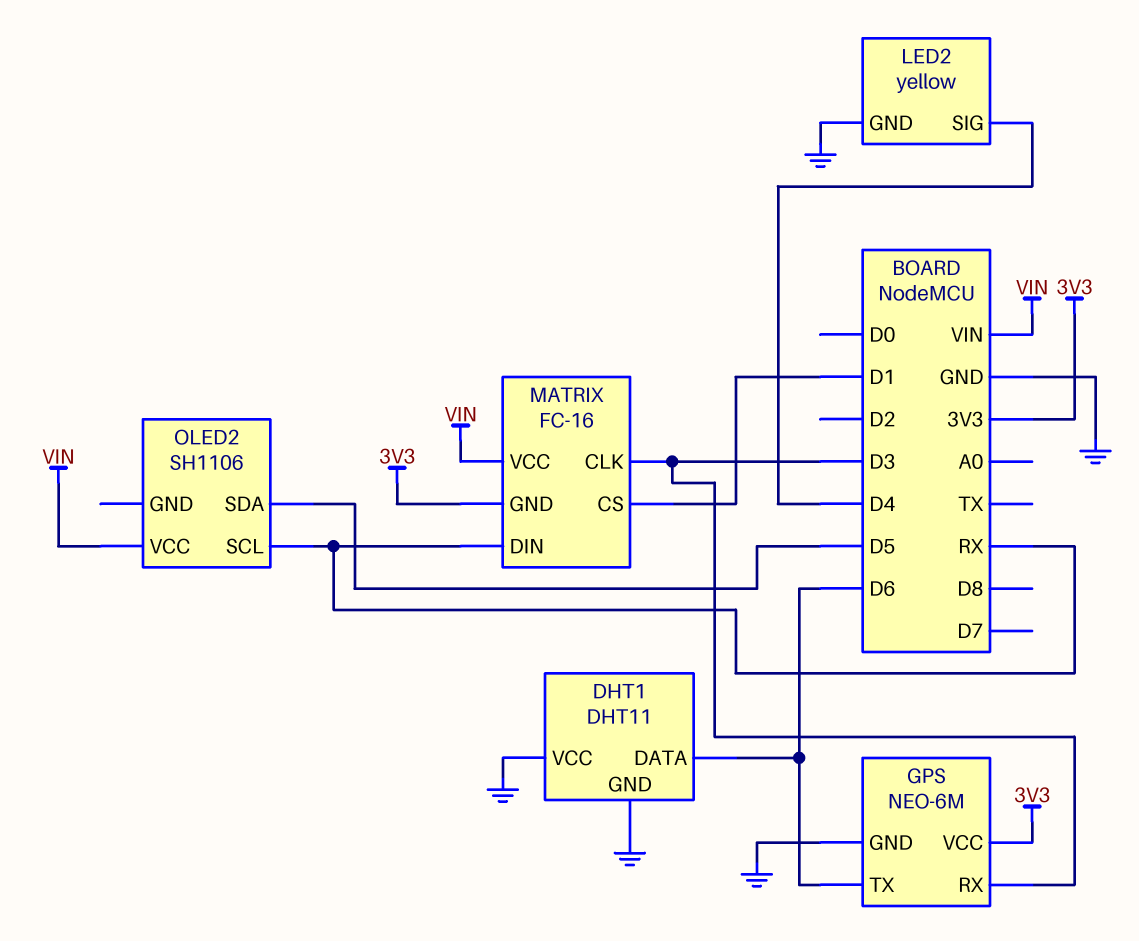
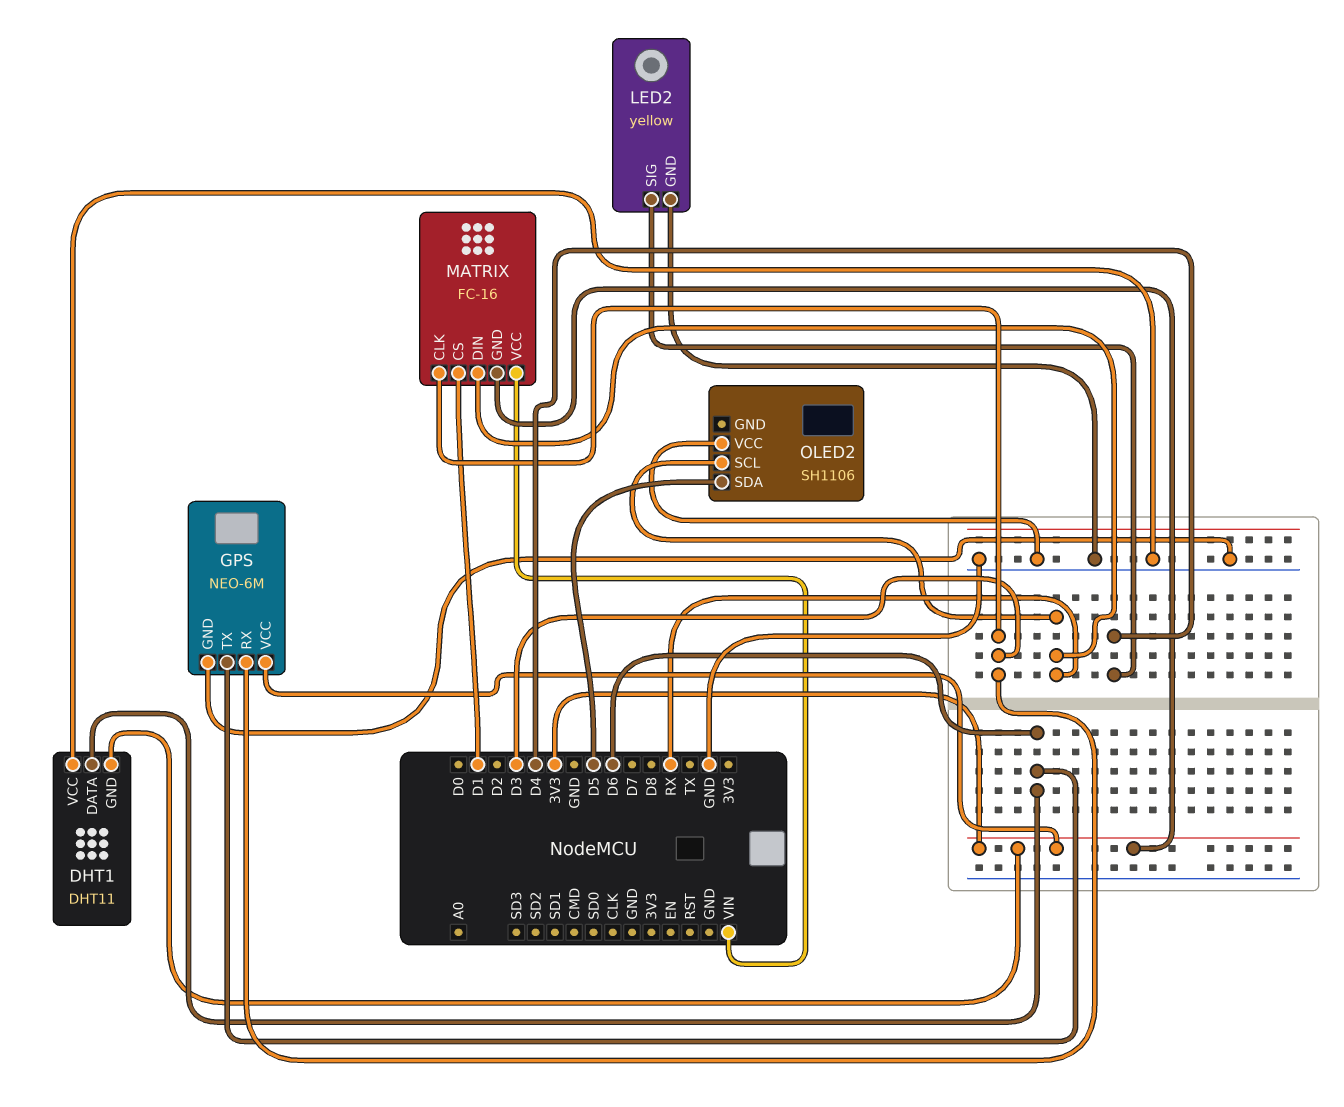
DHT1 pin GND: GND -> 3V3
OLED2 pin VCC: VIN -> GND

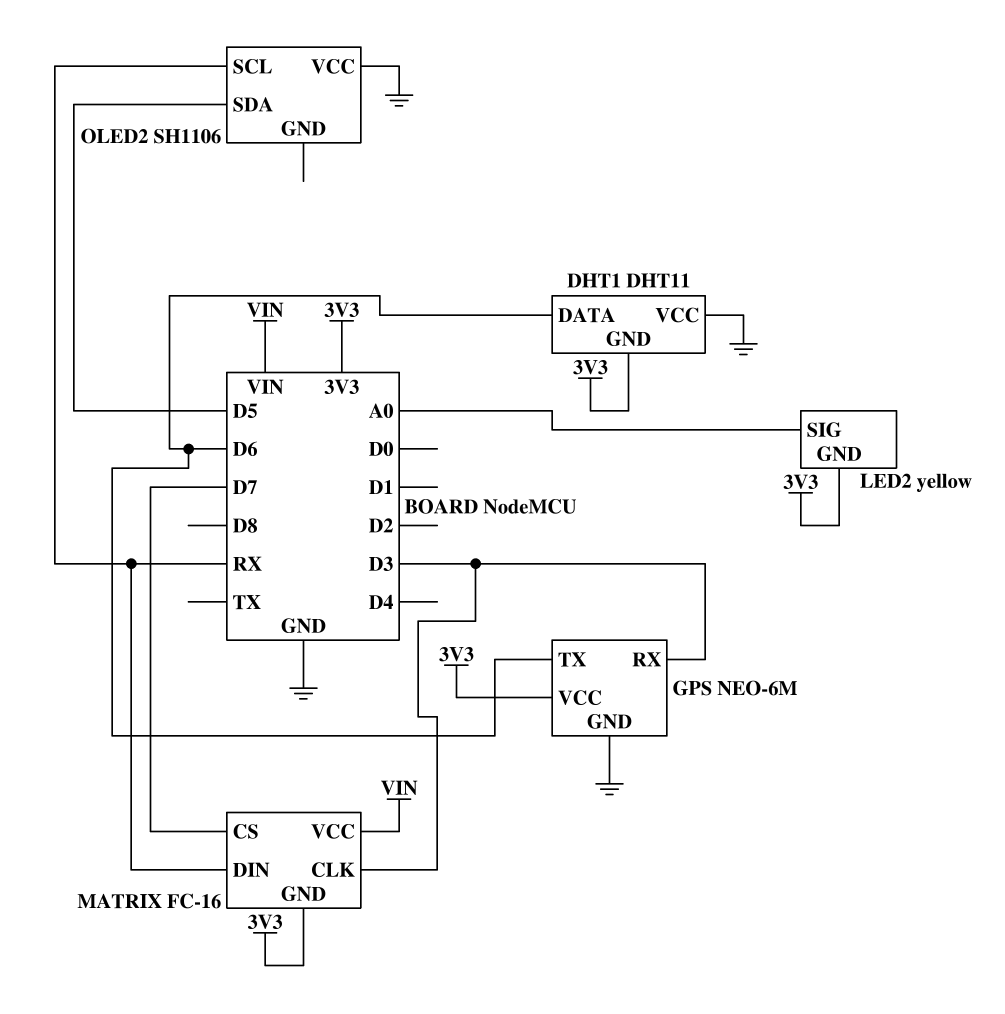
LED2 pin GND: GND -> 3V3
LED2 pin SIG: D4 -> A0
MATRIX pin CS: D1 -> D7

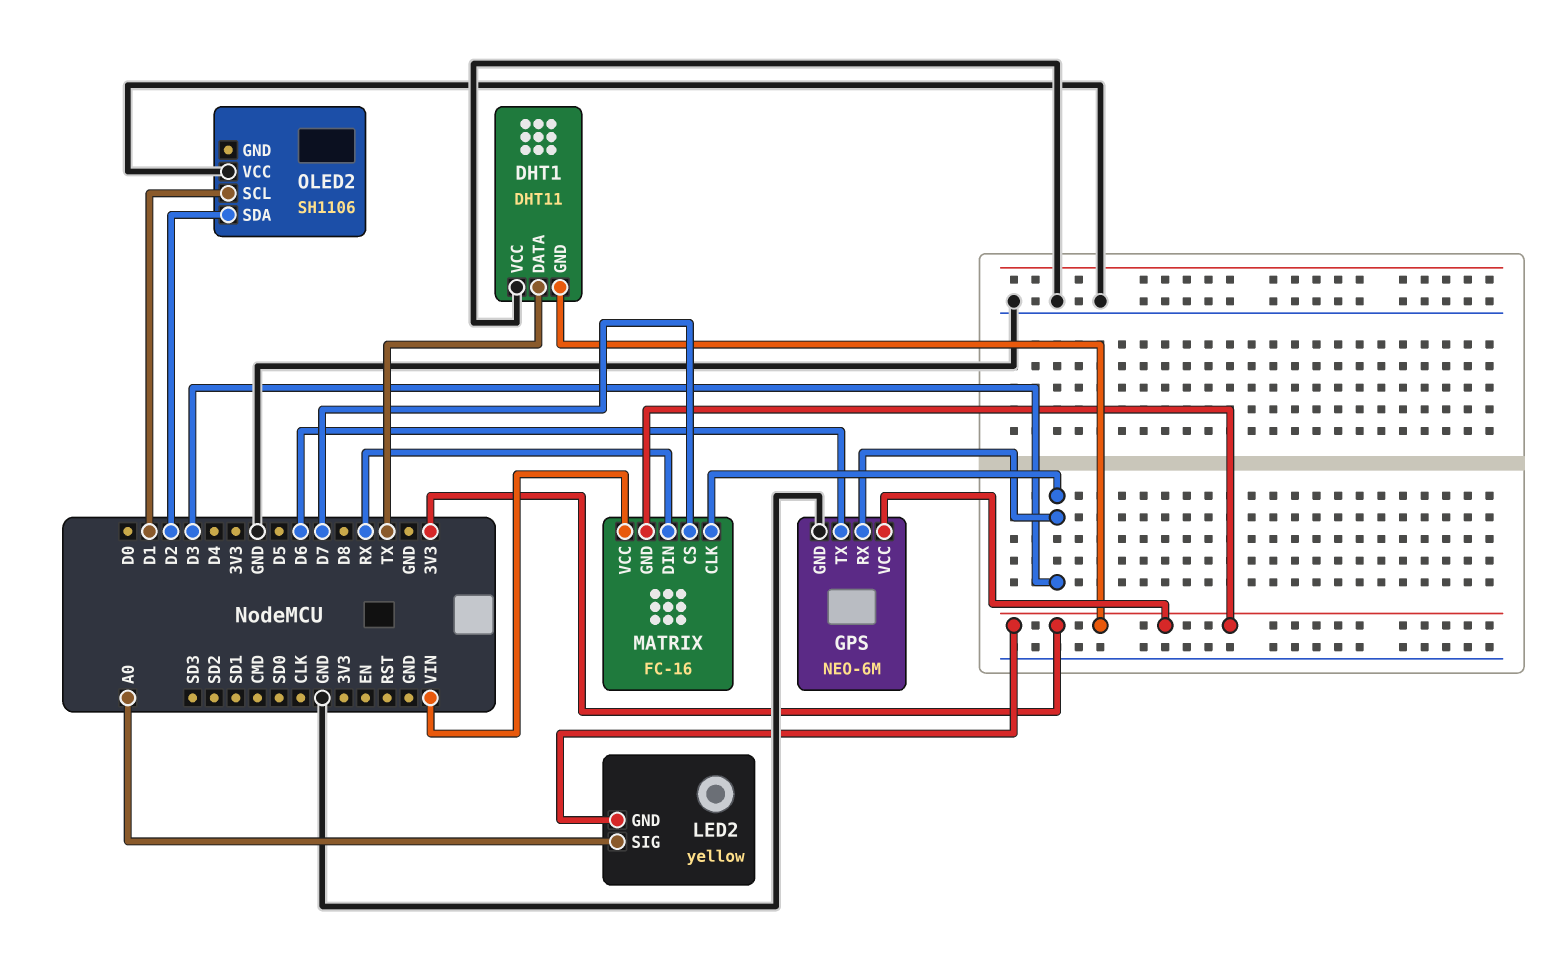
DHT1 pin DATA: D6 -> TX
OLED2 pin SCL: RX -> D1
OLED2 pin SDA: D5 -> D2

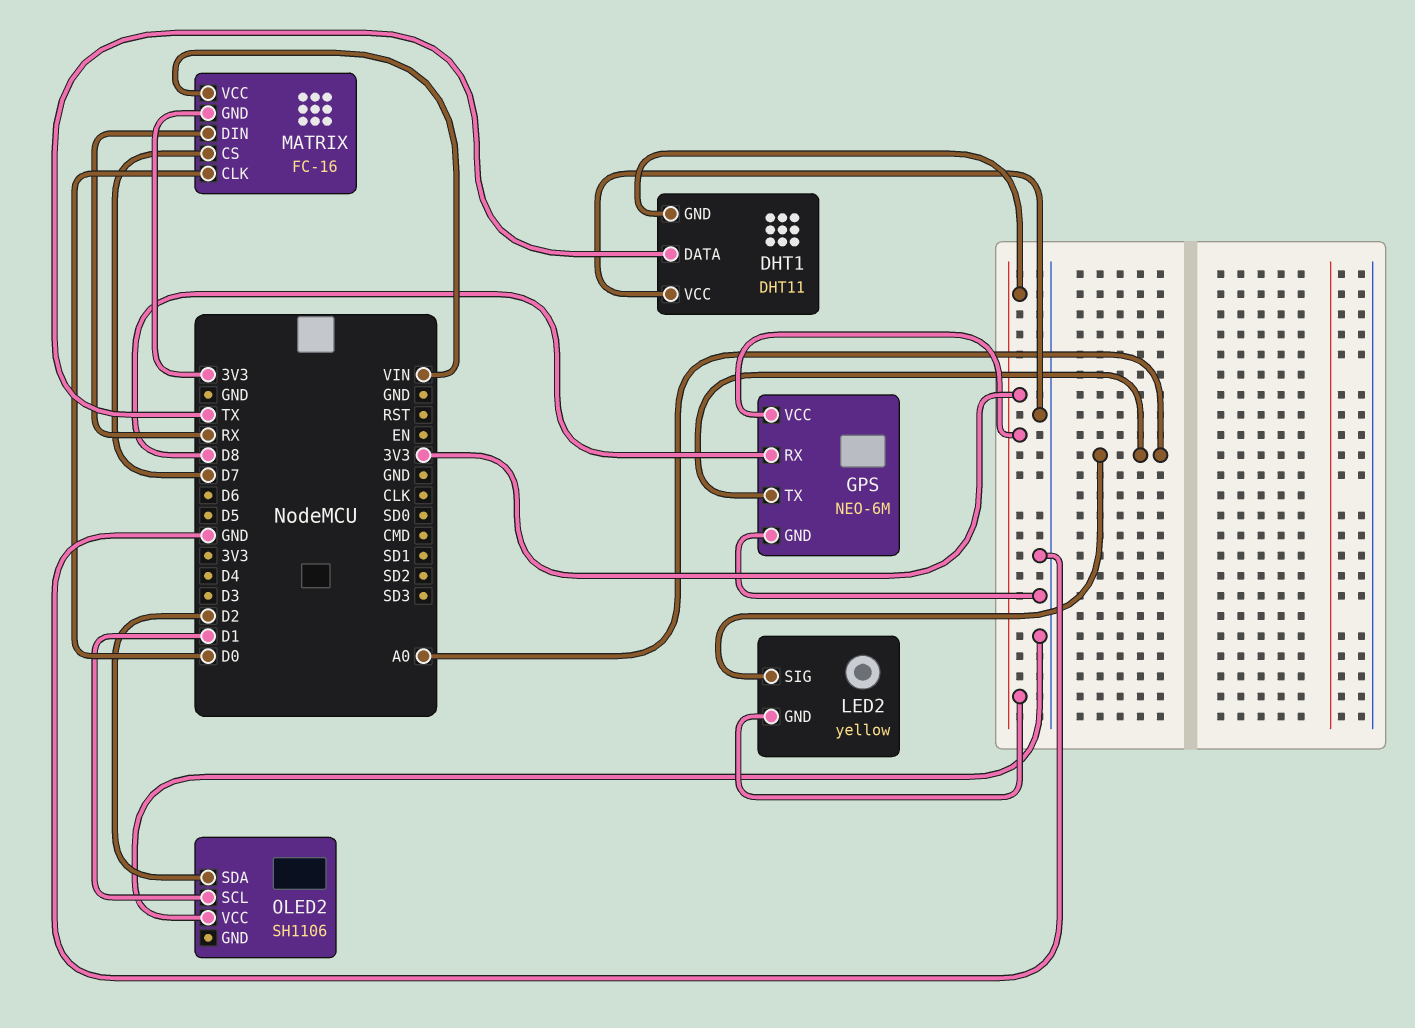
GPS pin RX: D3 -> D8
GPS pin TX: D6 -> A0
MATRIX pin CLK: D3 -> D0

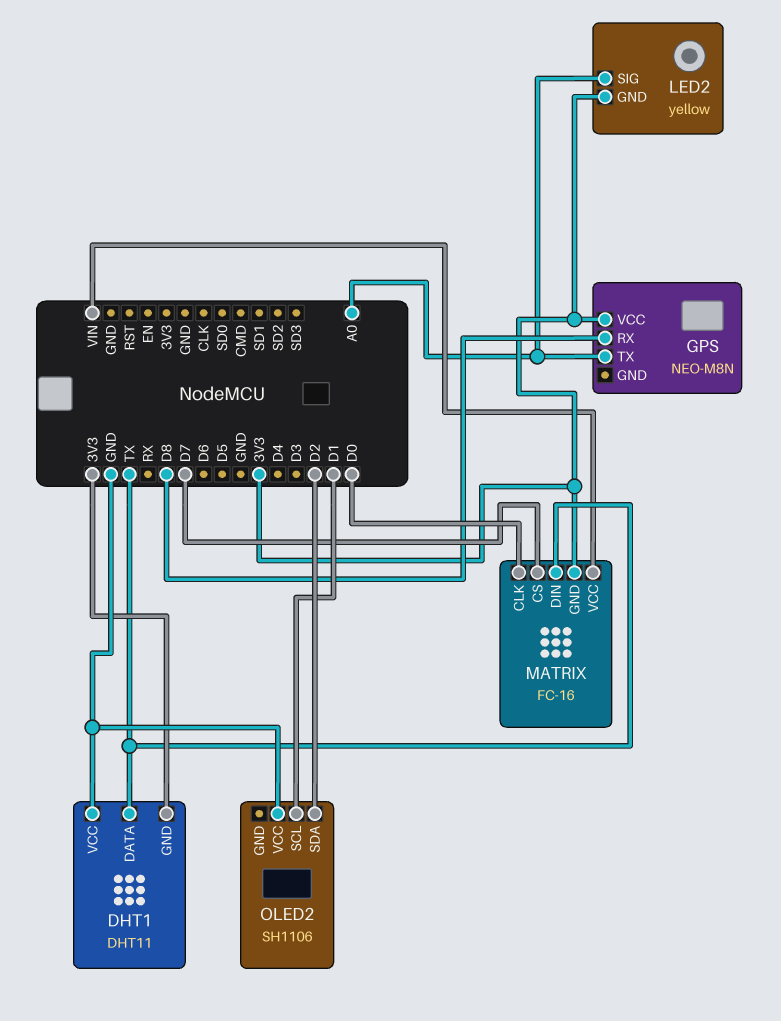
GPS: NEO-6M -> NEO-M8N
GPS pin GND: GND -> none
MATRIX pin DIN: RX -> TX

